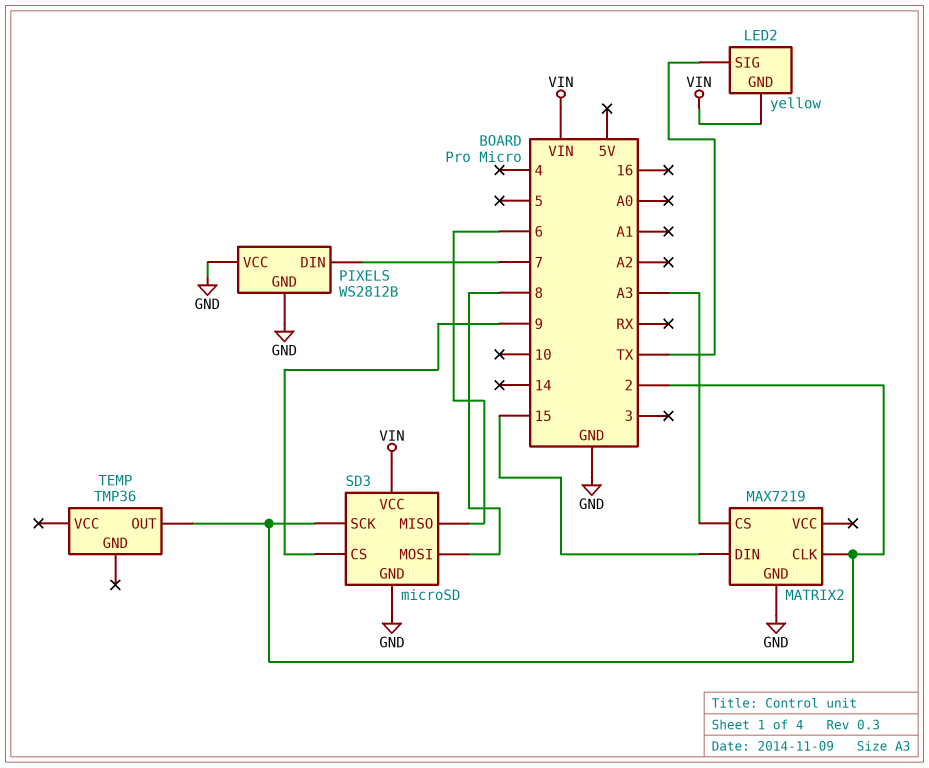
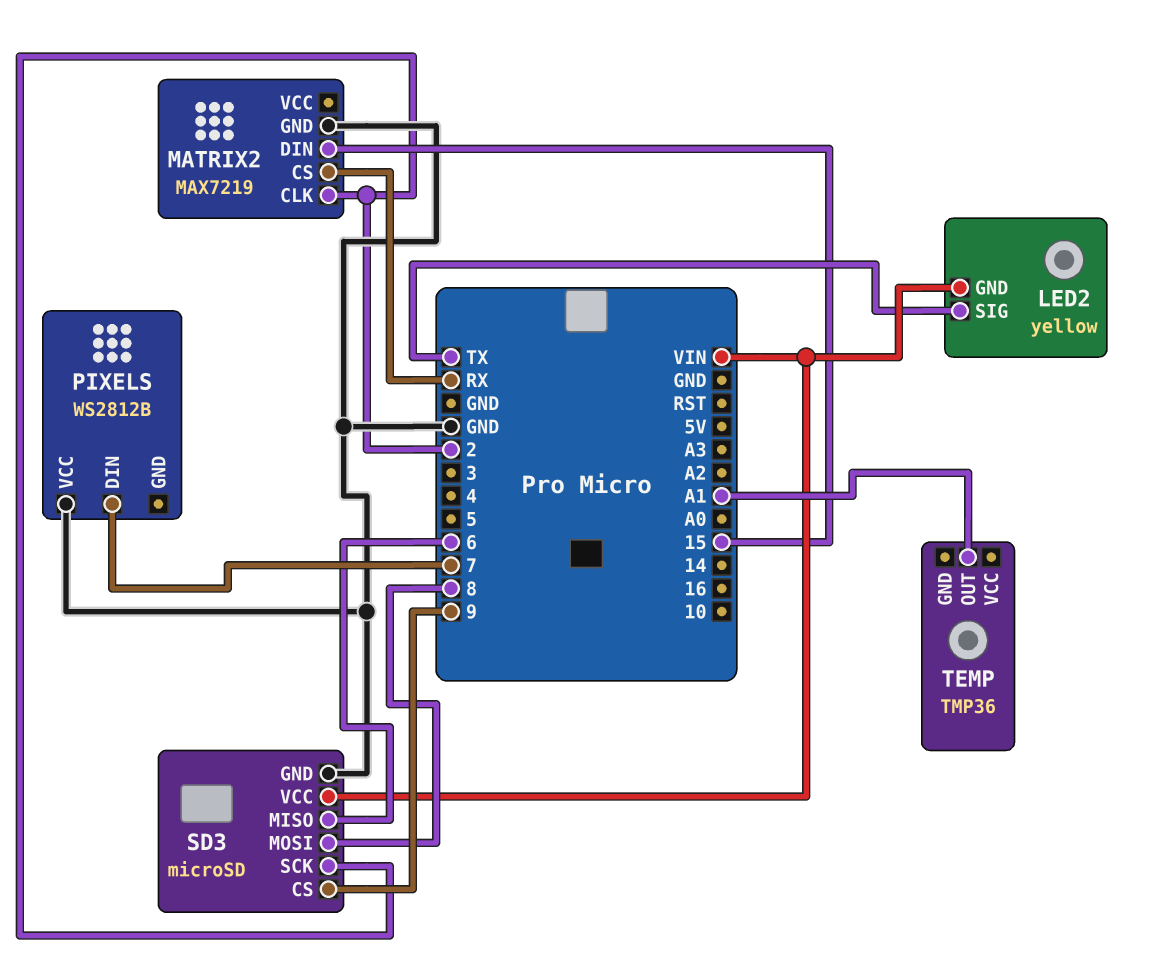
MATRIX2 pin CS: A3 -> RX
PIXELS pin GND: GND -> none
TEMP pin OUT: 2 -> A1

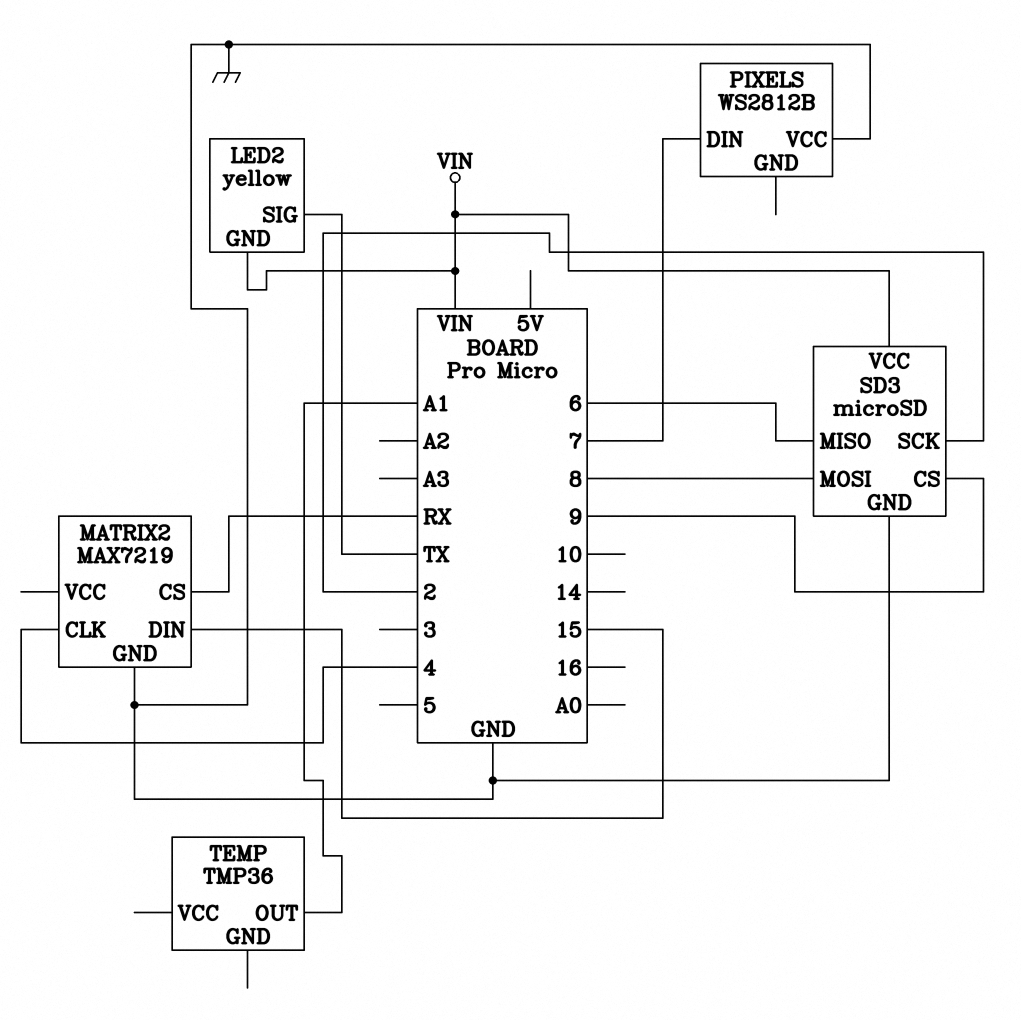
MATRIX2 pin CLK: 2 -> 4

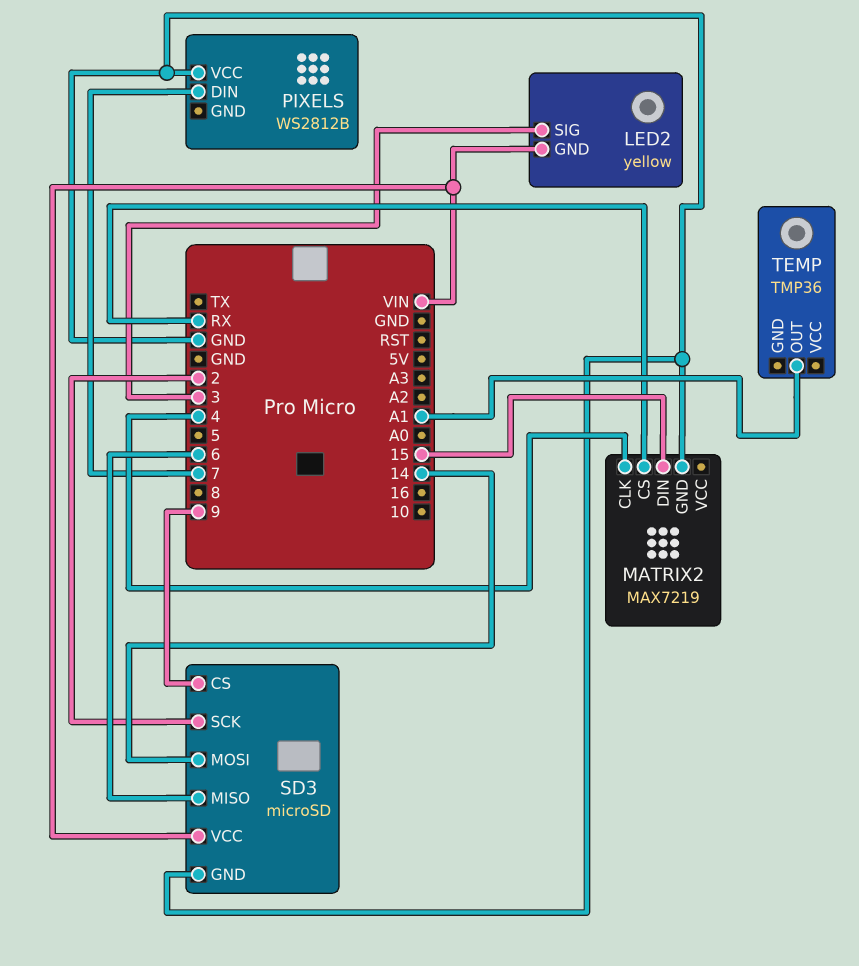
LED2 pin SIG: TX -> 3
SD3 pin MOSI: 8 -> 14

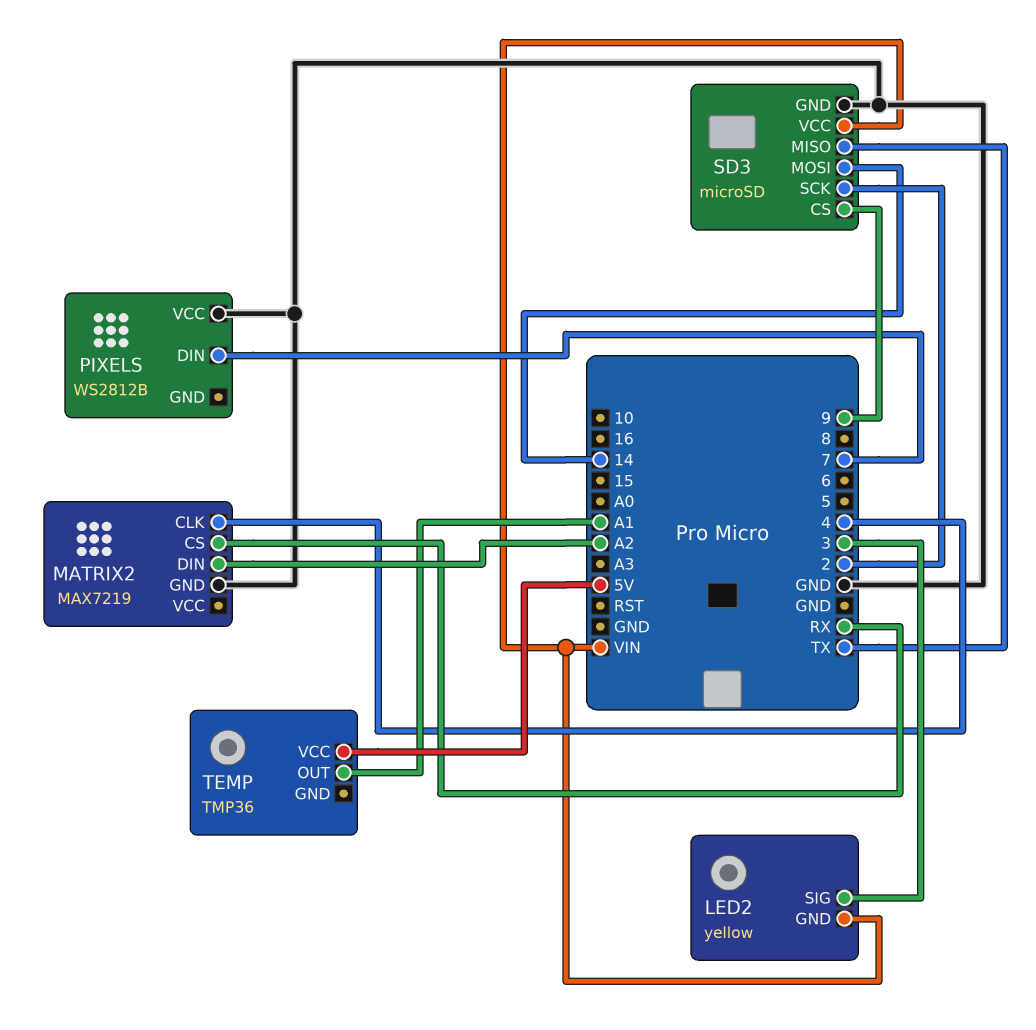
MATRIX2 pin DIN: 15 -> A2
SD3 pin MISO: 6 -> TX
TEMP pin VCC: none -> 5V

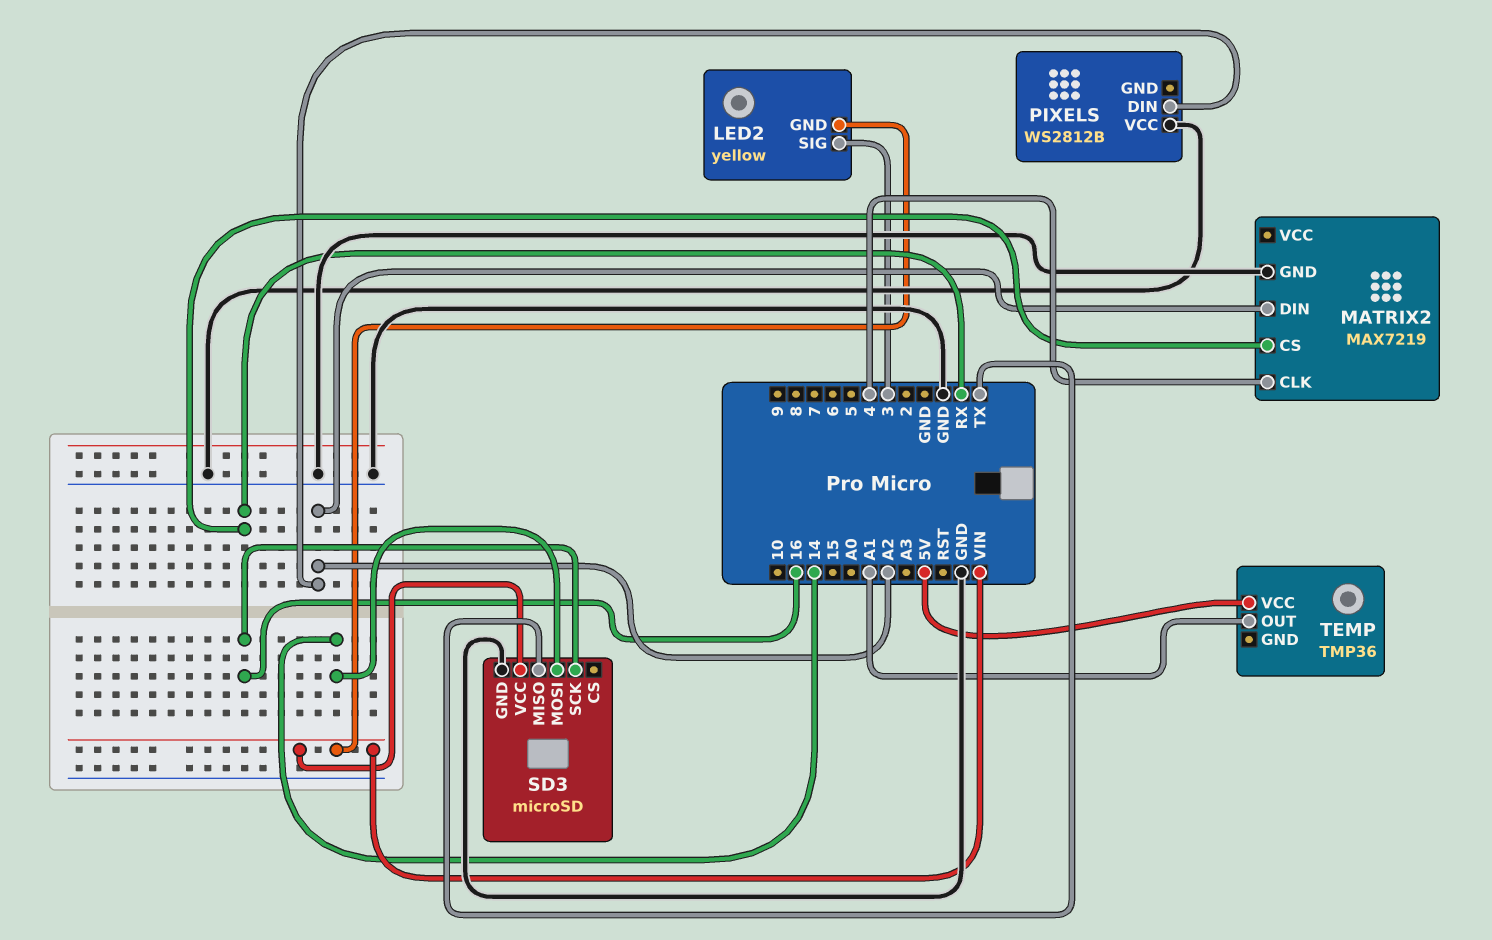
PIXELS pin DIN: 7 -> A2
SD3 pin CS: 9 -> none
SD3 pin SCK: 2 -> 16

